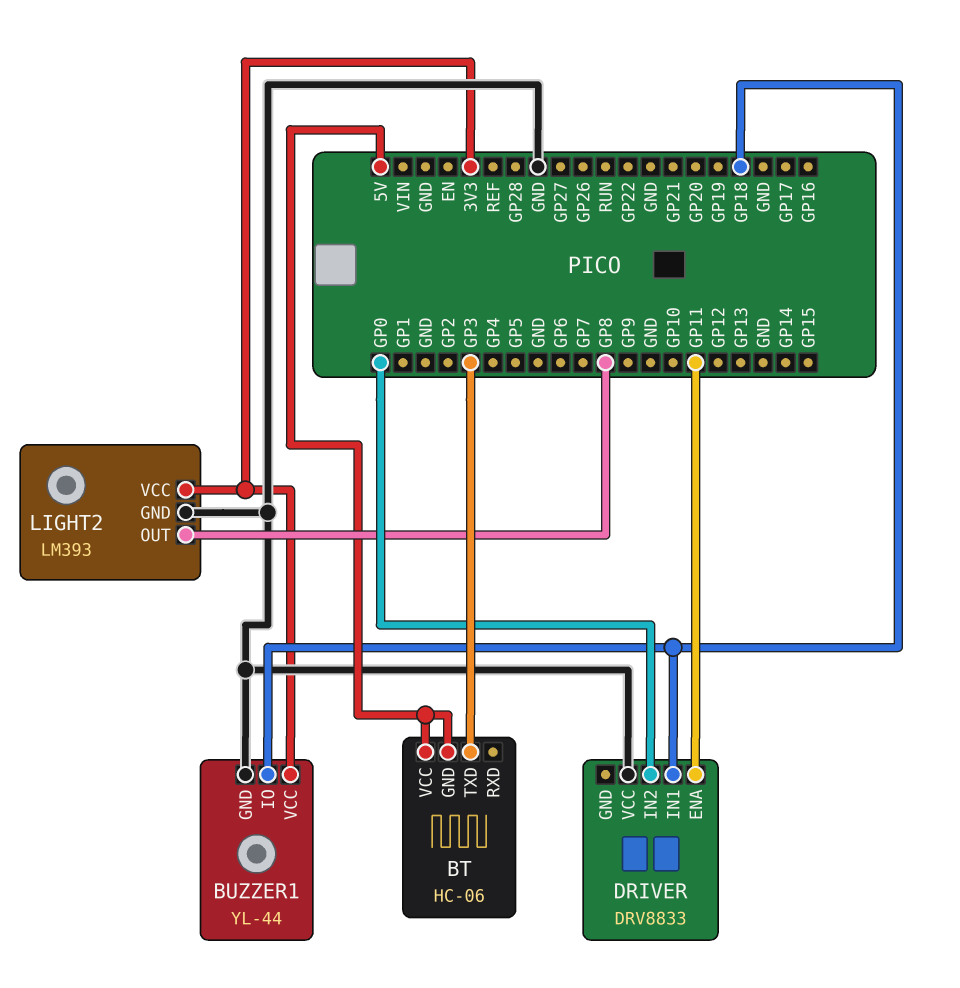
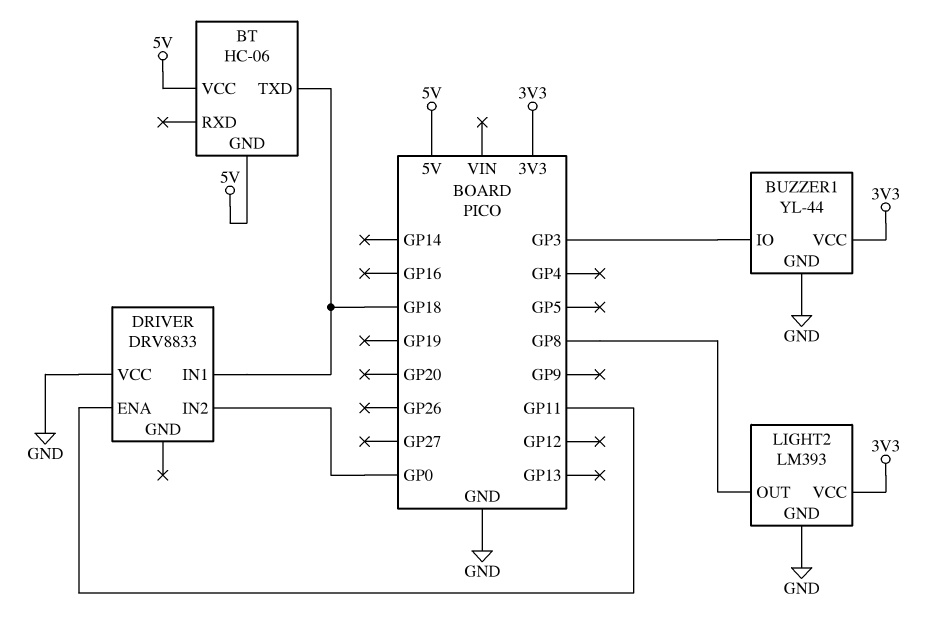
BT pin TXD: GP3 -> GP18
BUZZER1 pin IO: GP18 -> GP3

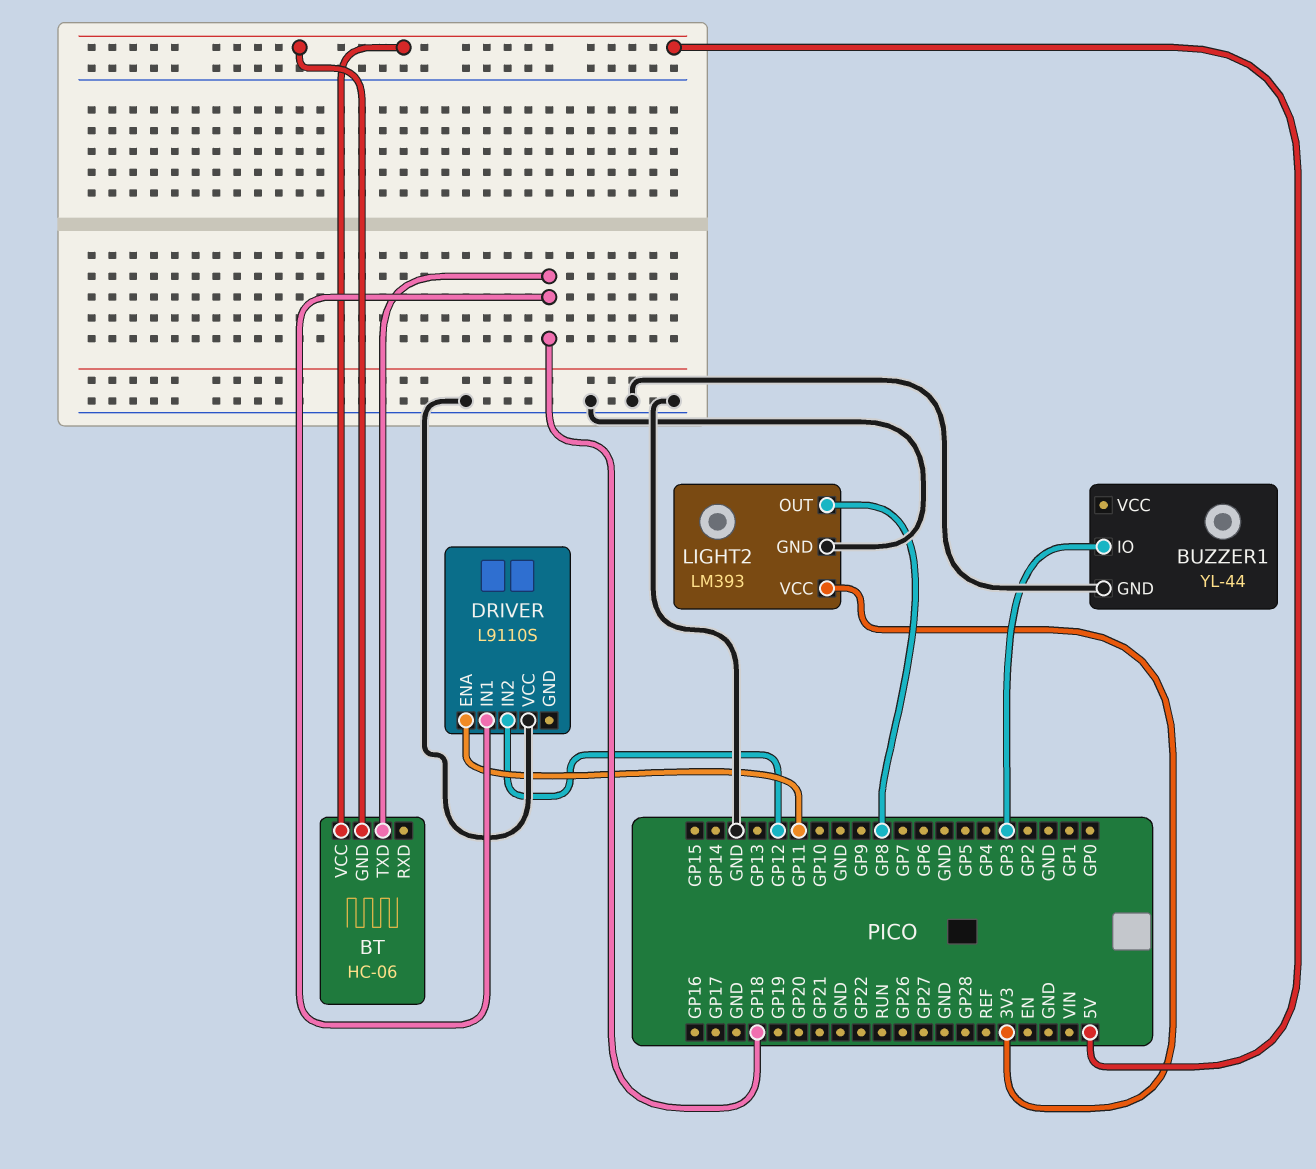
BUZZER1 pin VCC: 3V3 -> none
DRIVER: DRV8833 -> L9110S
DRIVER pin IN2: GP0 -> GP12

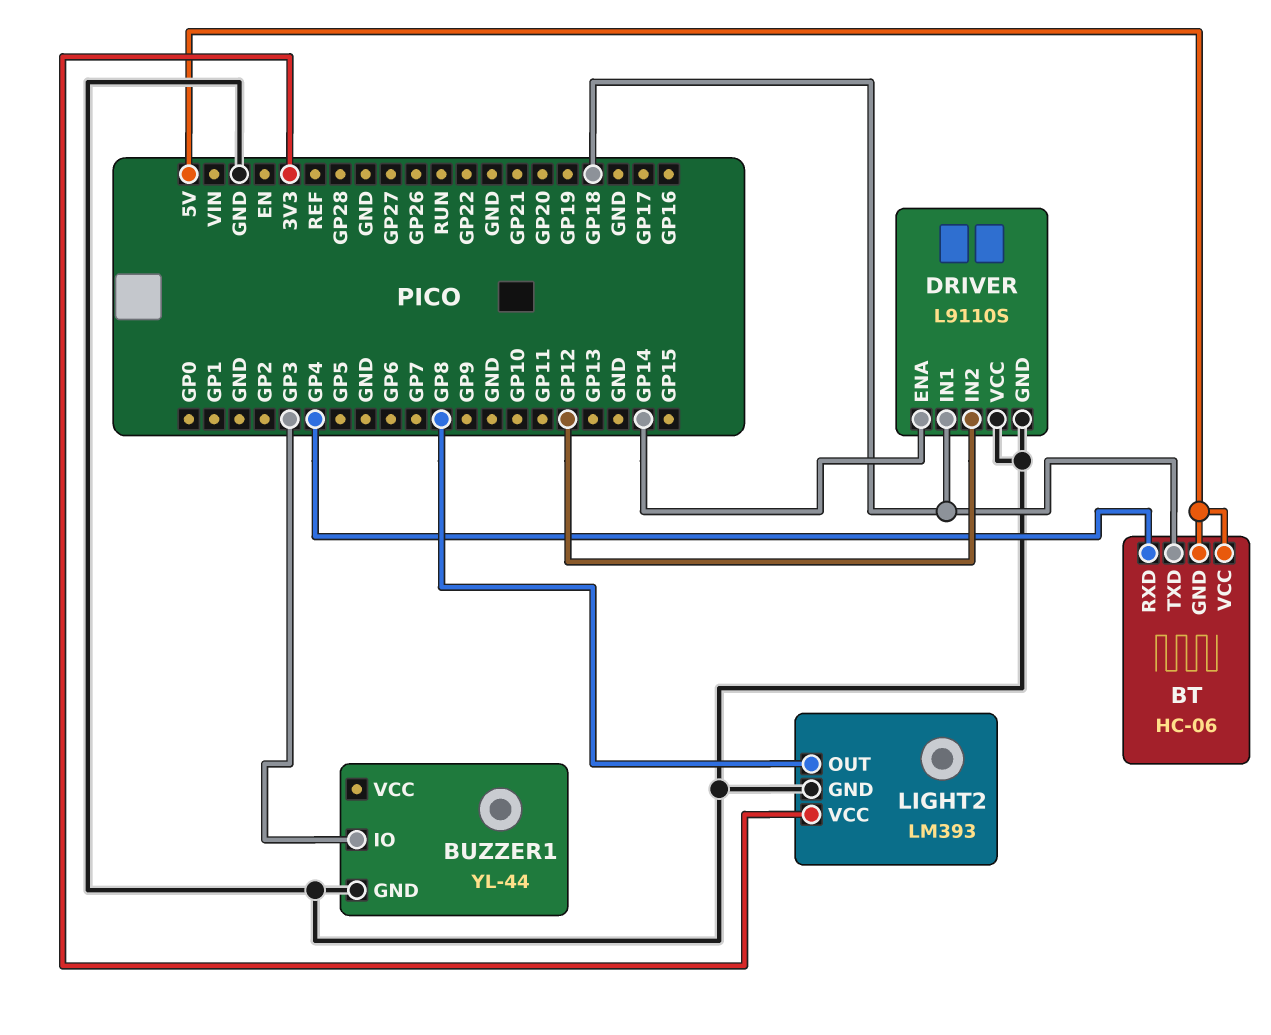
BT pin RXD: none -> GP4
DRIVER pin ENA: GP11 -> GP14
DRIVER pin GND: none -> GND

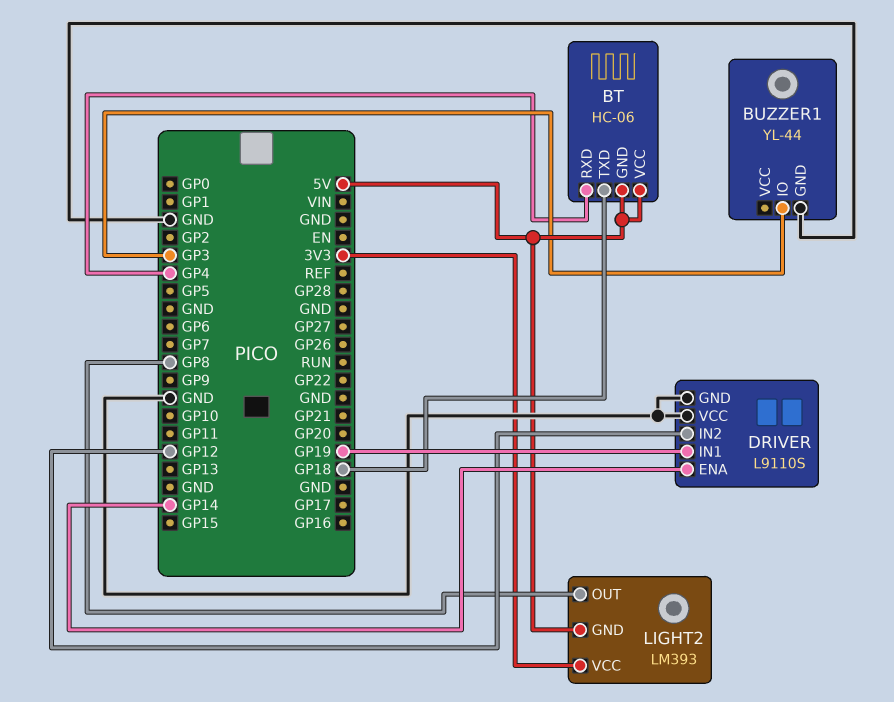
DRIVER pin IN1: GP18 -> GP19
LIGHT2 pin GND: GND -> 5V

